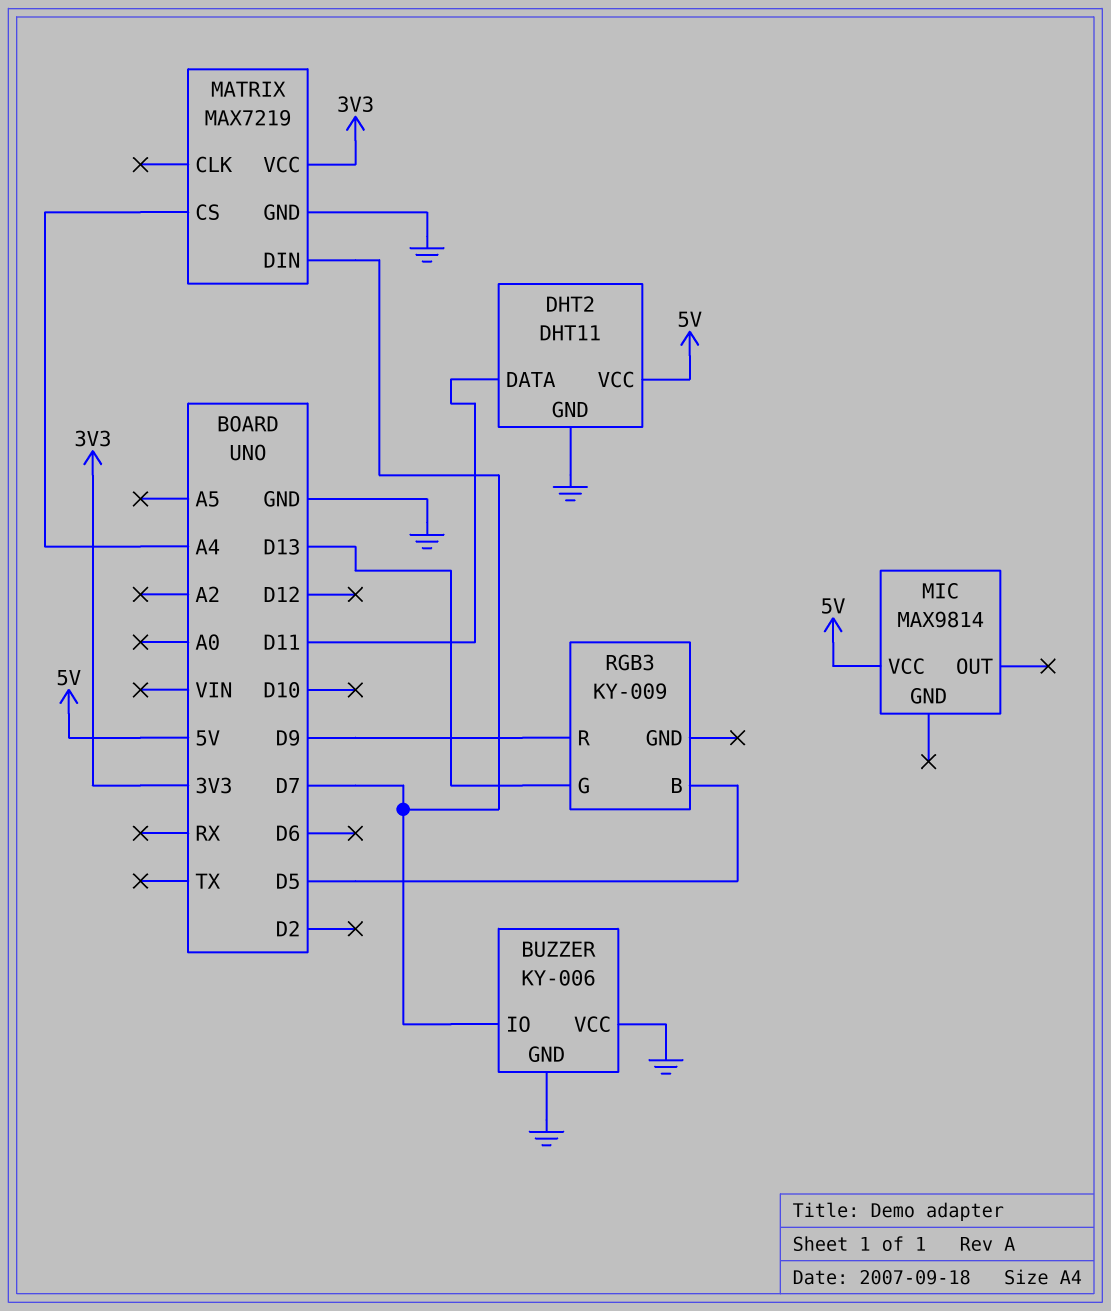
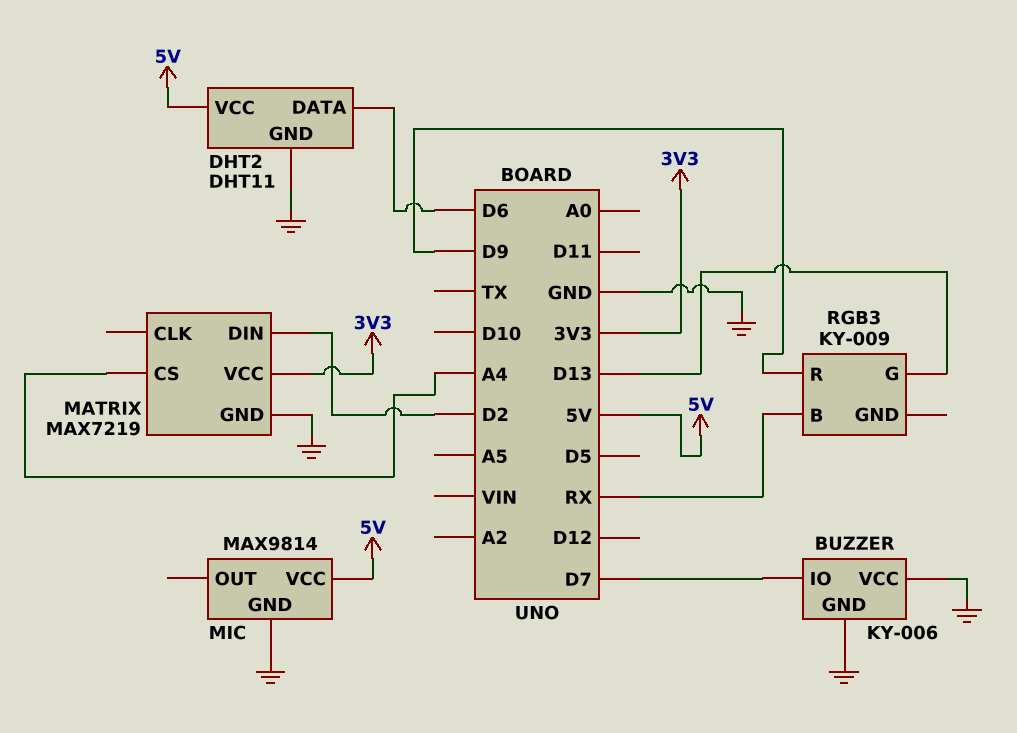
DHT2 pin DATA: D11 -> D6
MATRIX pin DIN: D7 -> D2
MIC pin GND: none -> GND
RGB3 pin B: D5 -> RX

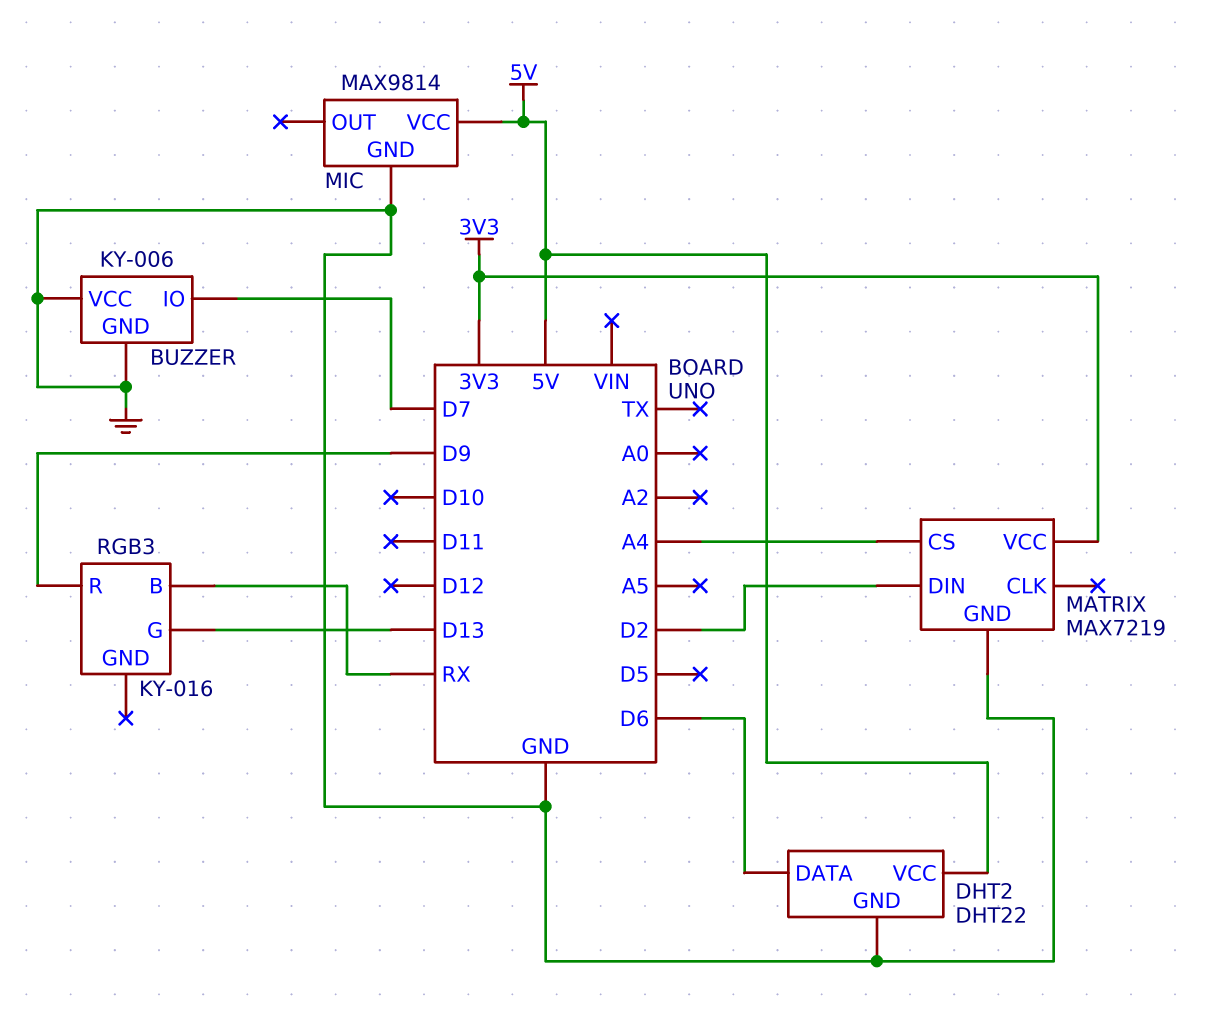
DHT2: DHT11 -> DHT22
RGB3: KY-009 -> KY-016

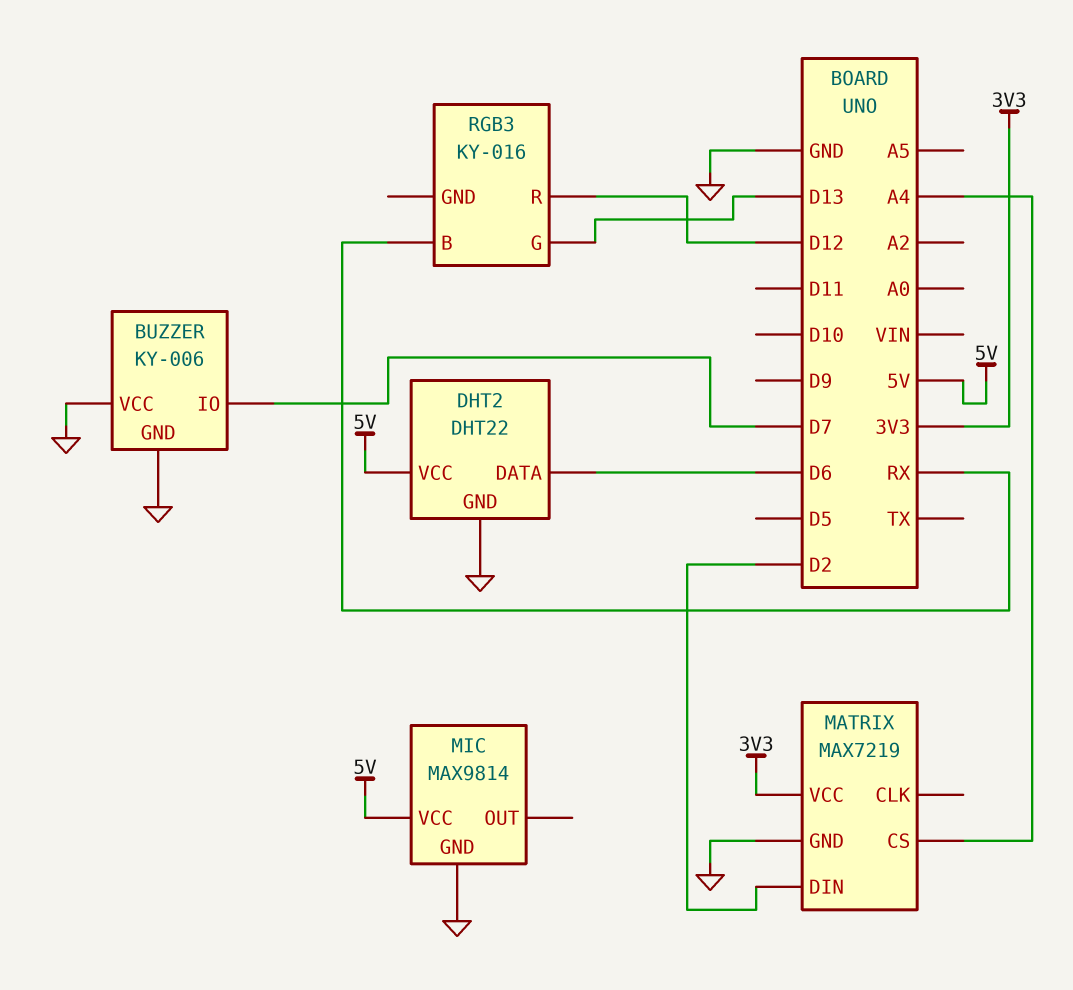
RGB3 pin R: D9 -> D12

